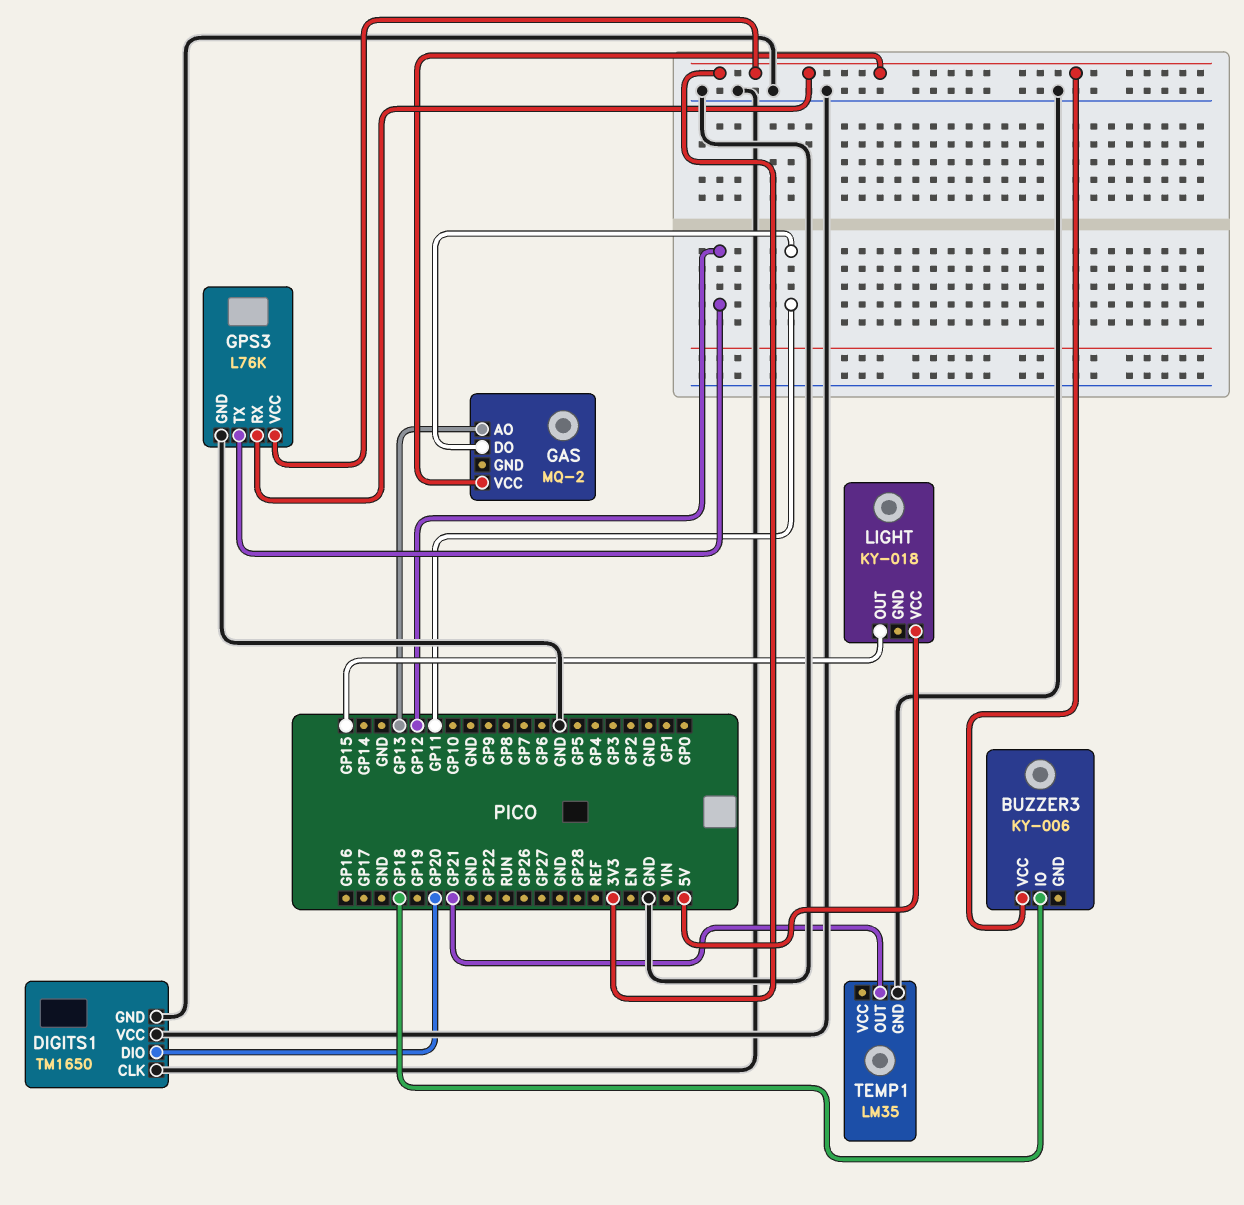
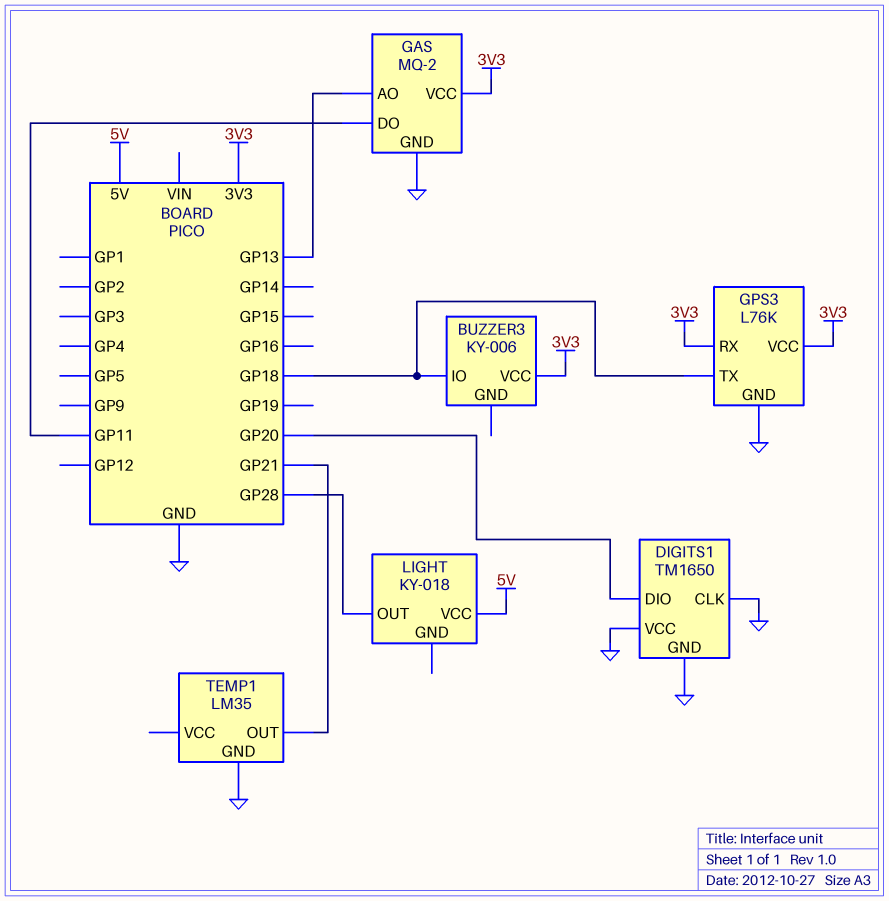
GAS pin GND: none -> GND
GPS3 pin TX: GP12 -> GP18
LIGHT pin OUT: GP15 -> GP28

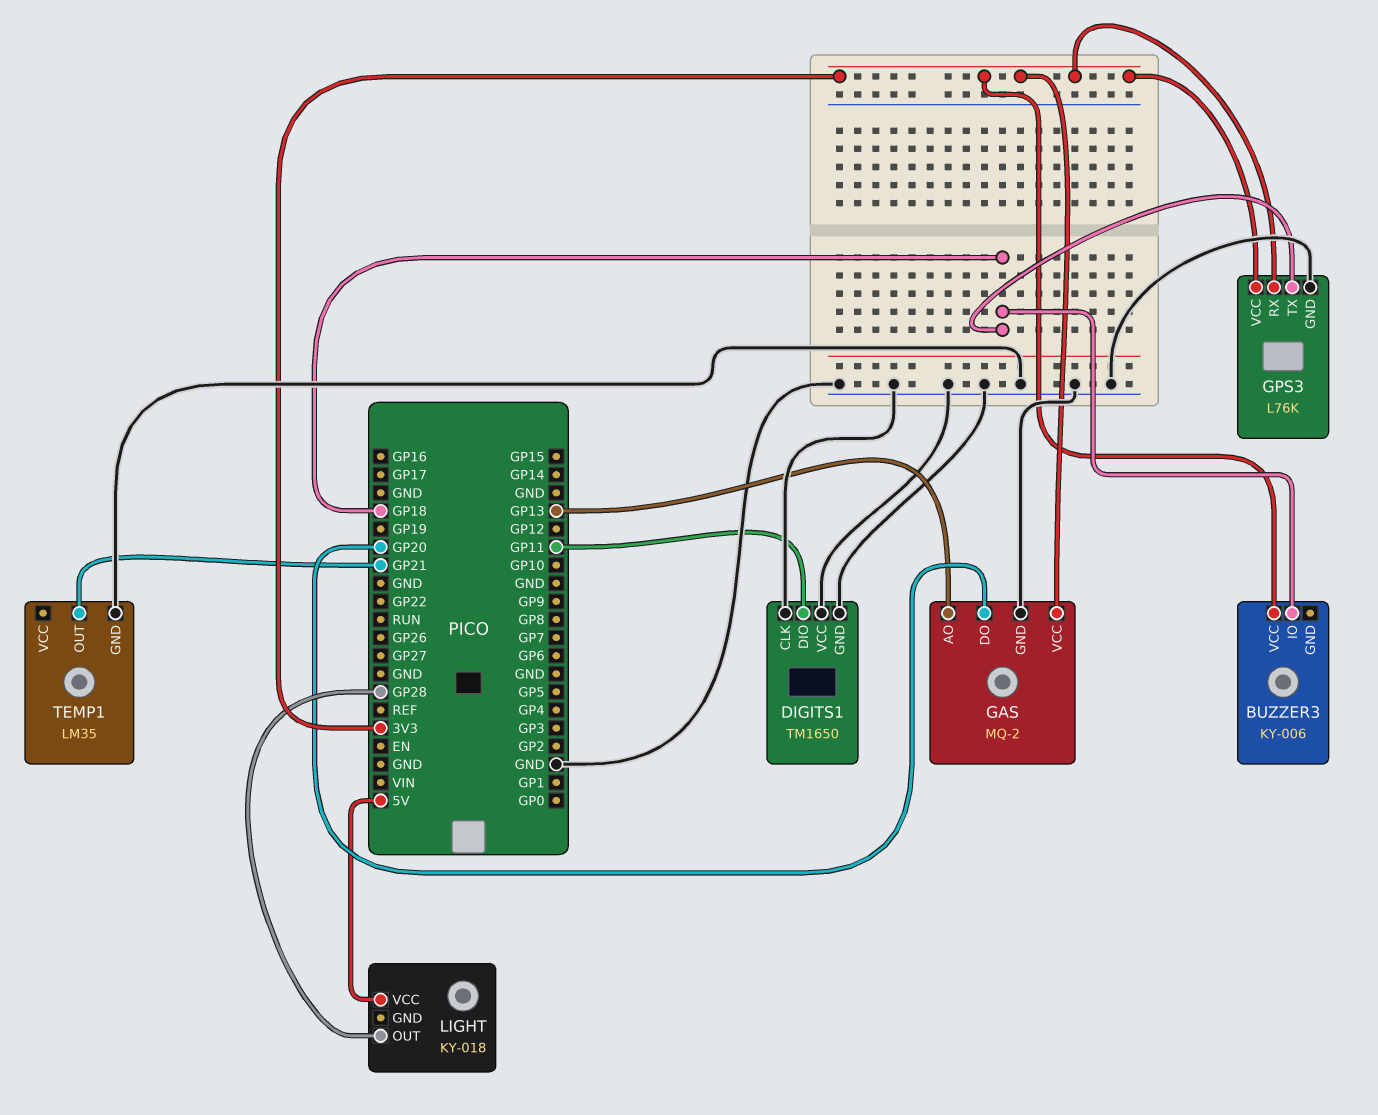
DIGITS1 pin DIO: GP20 -> GP11
GAS pin DO: GP11 -> GP20

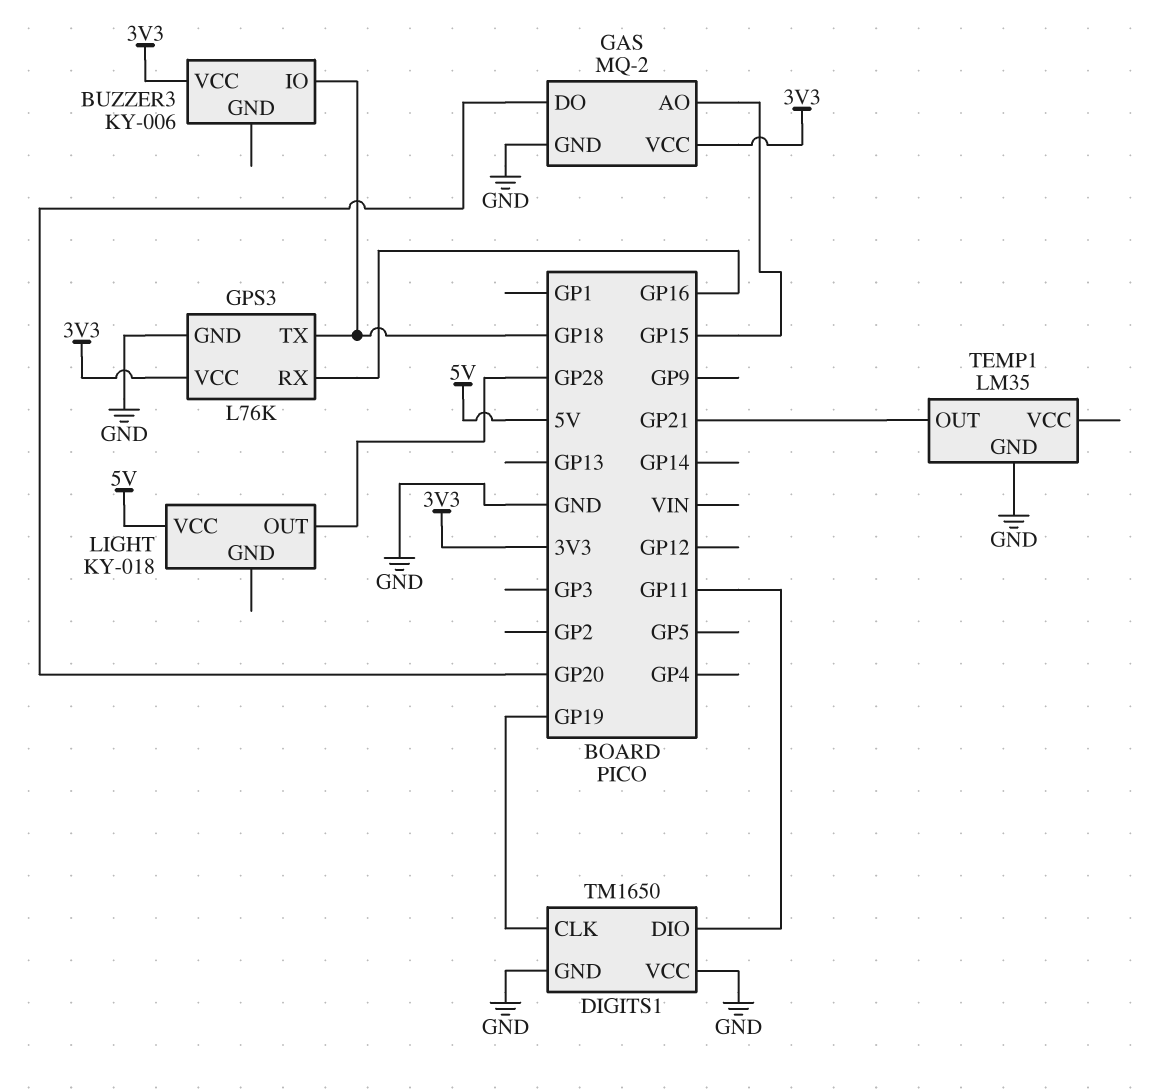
DIGITS1 pin CLK: GND -> GP19
GAS pin AO: GP13 -> GP15
GPS3 pin RX: 3V3 -> GP16

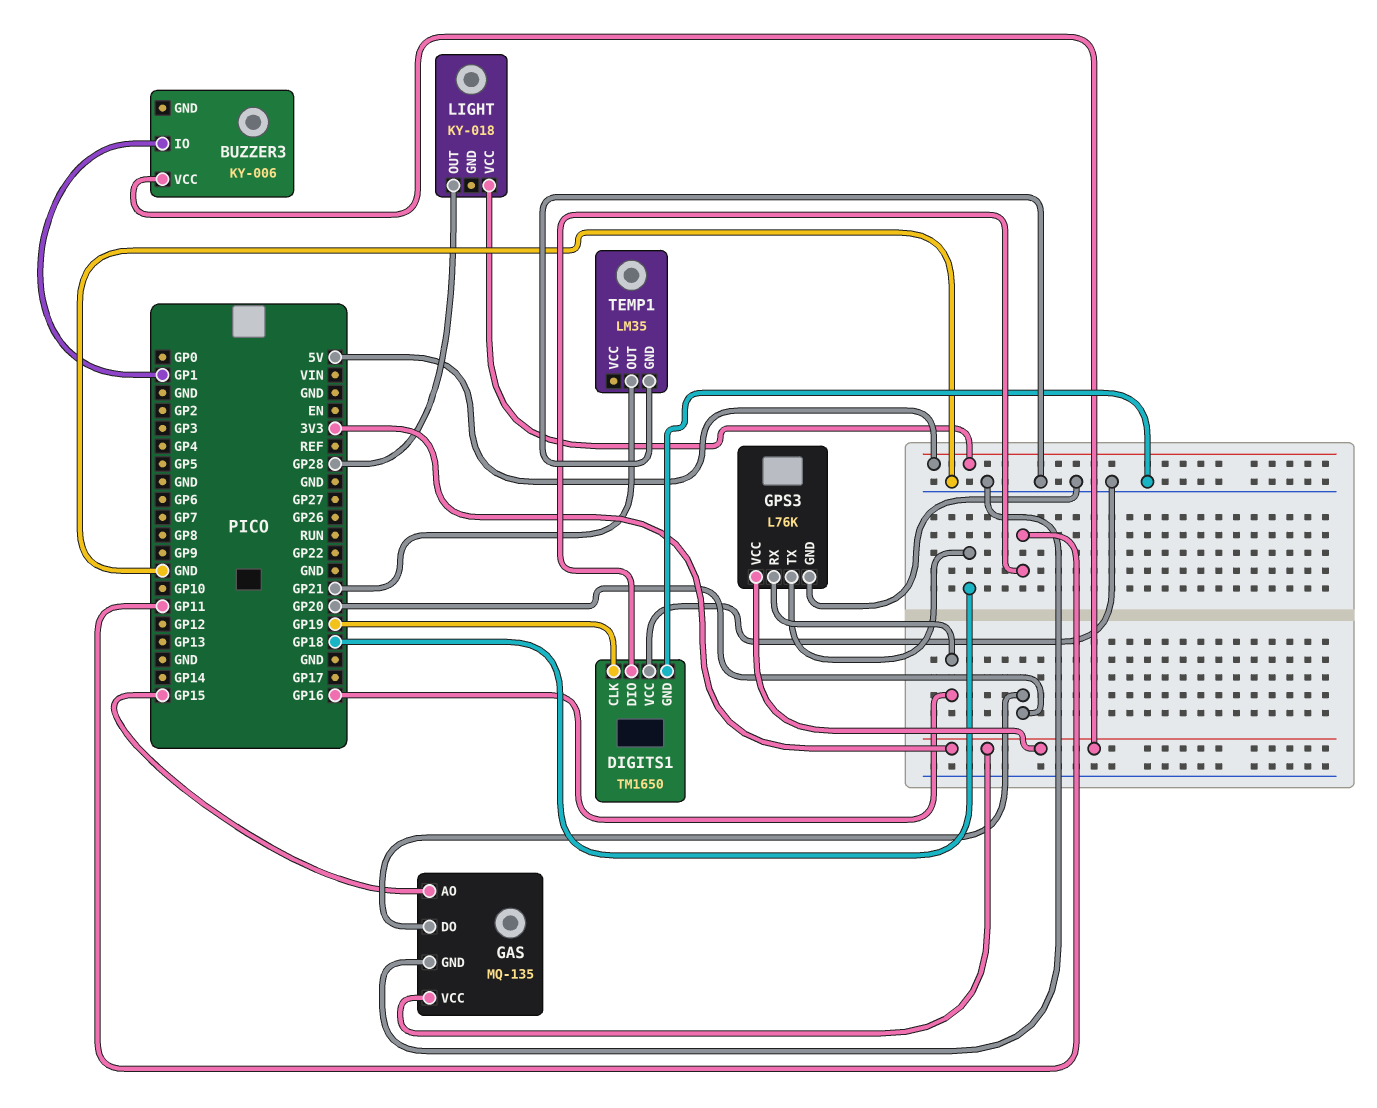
BUZZER3 pin IO: GP18 -> GP1
GAS: MQ-2 -> MQ-135

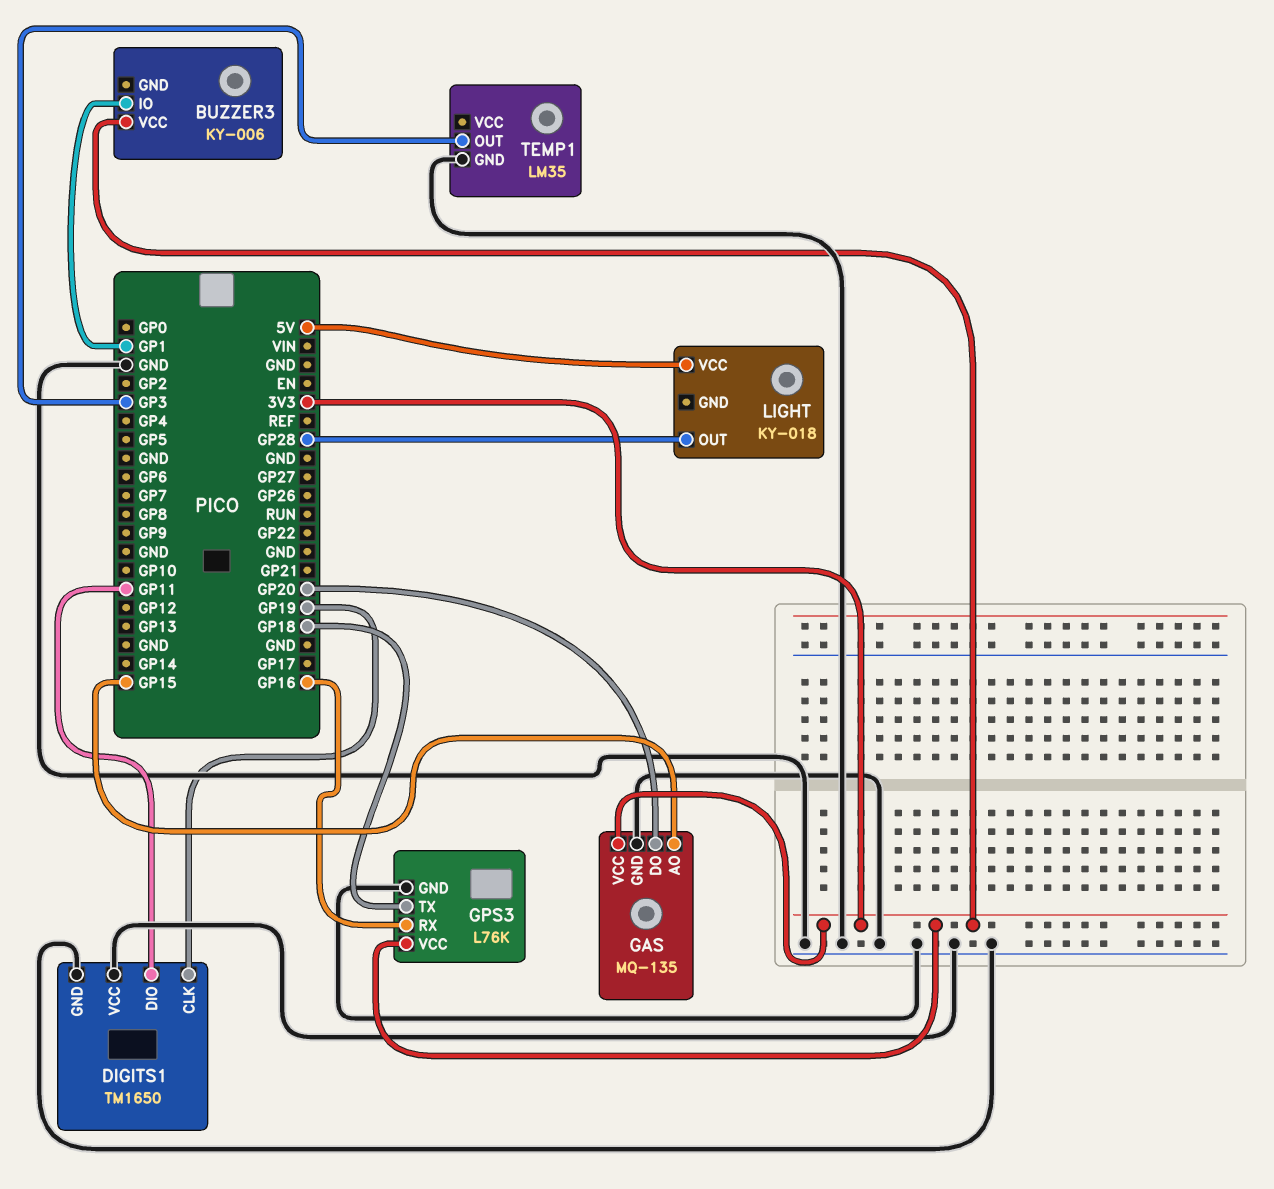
TEMP1 pin OUT: GP21 -> GP3

